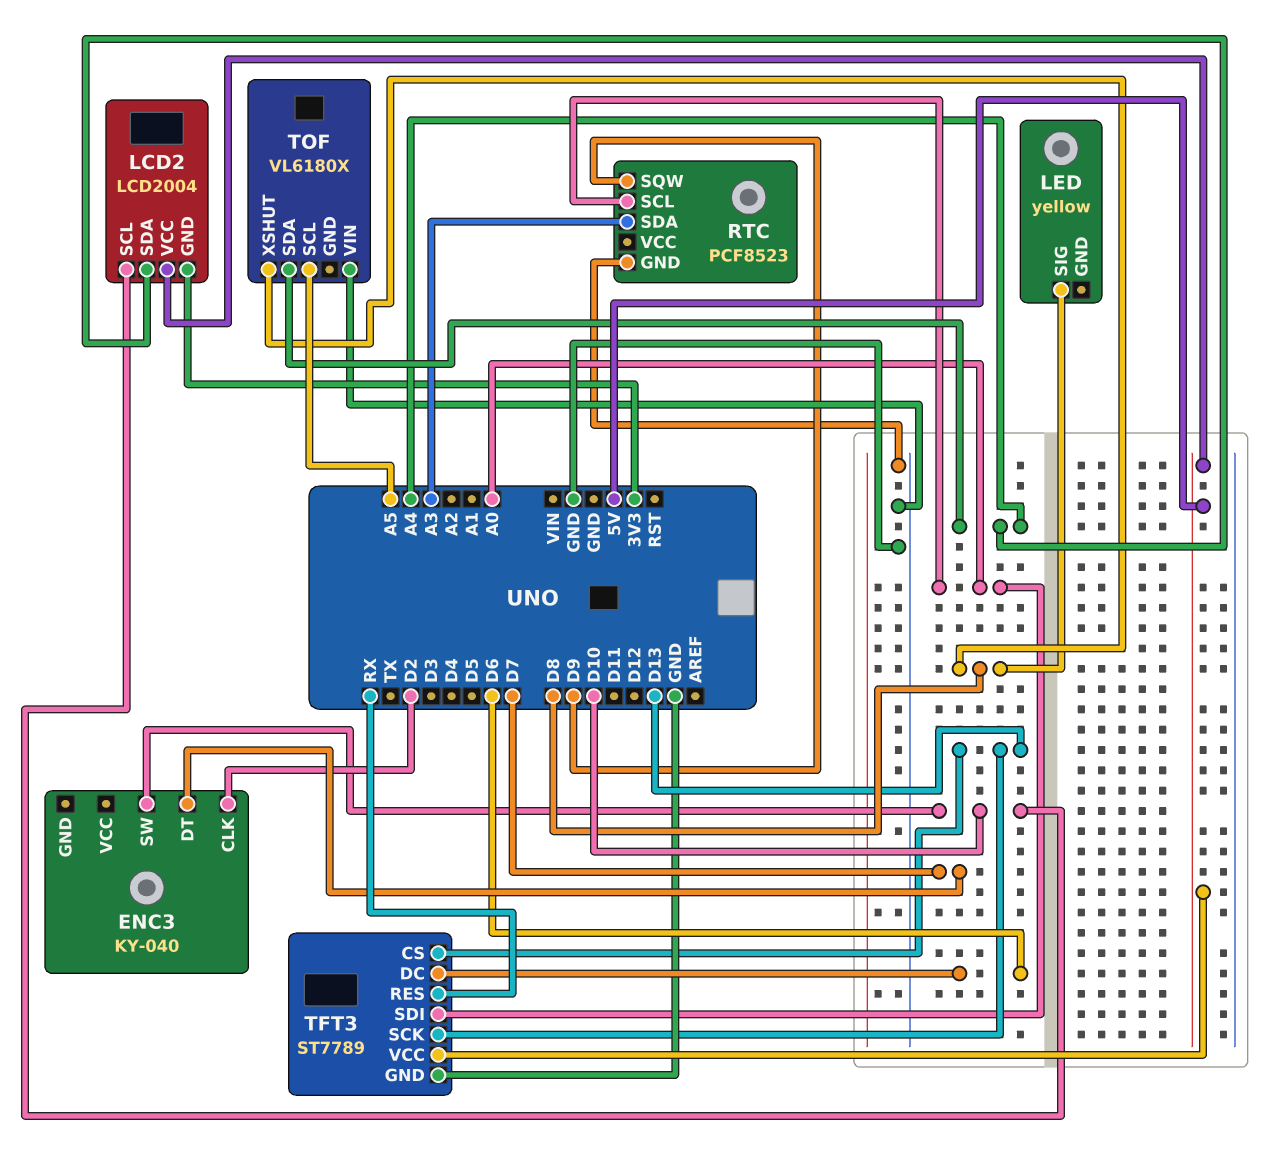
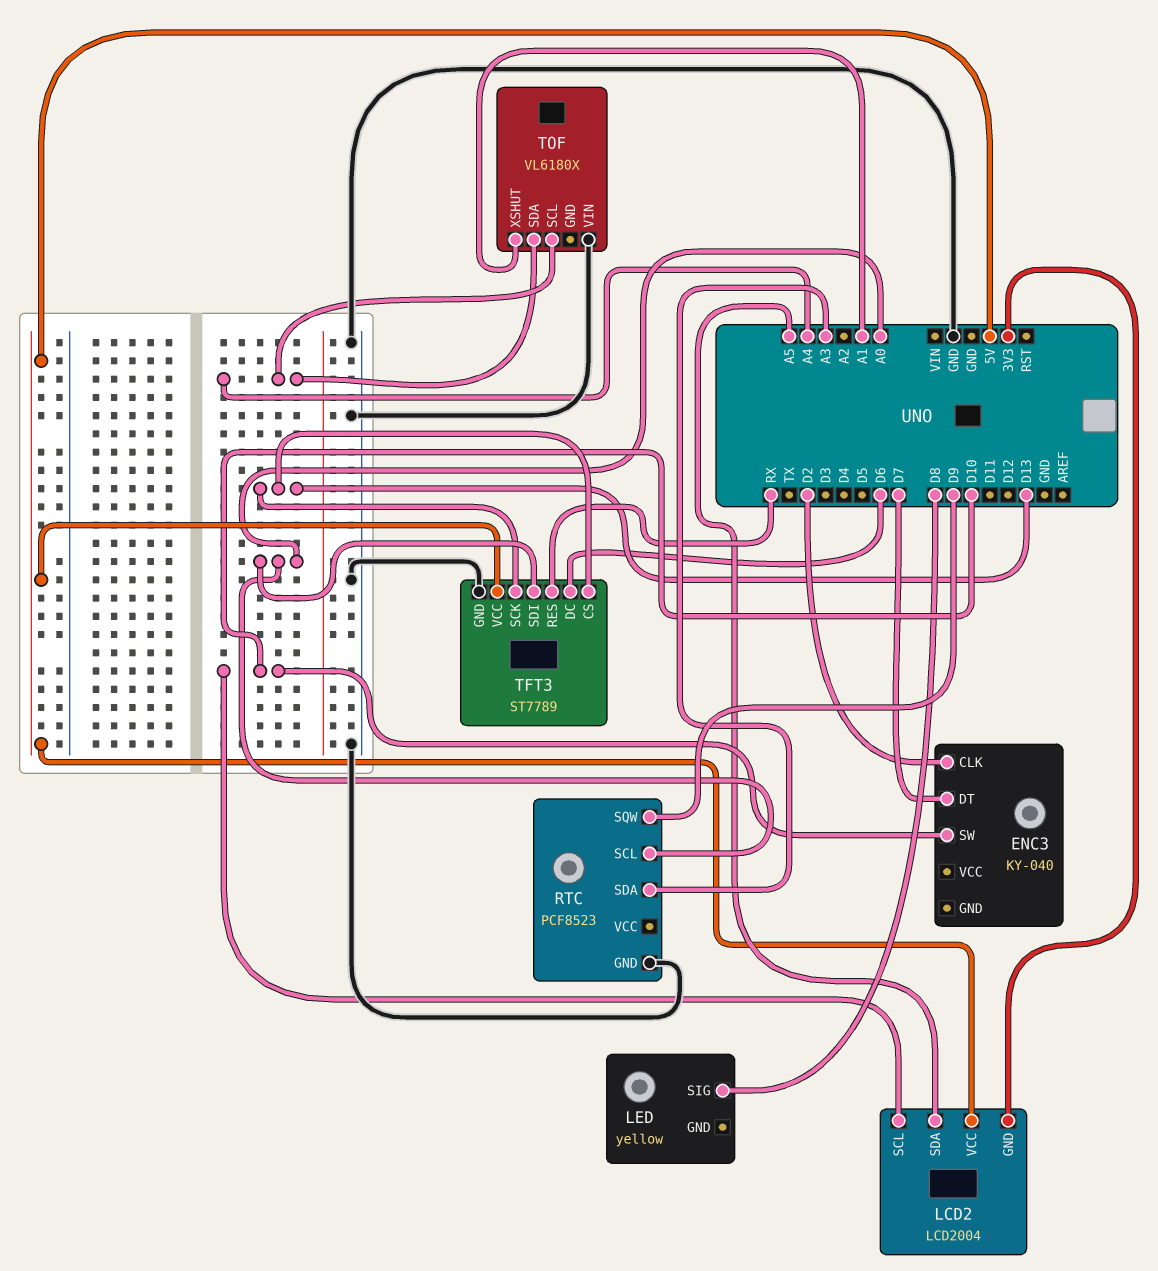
LCD2 pin SDA: A4 -> A5
TOF pin SCL: A5 -> A4
TOF pin XSHUT: D8 -> A1

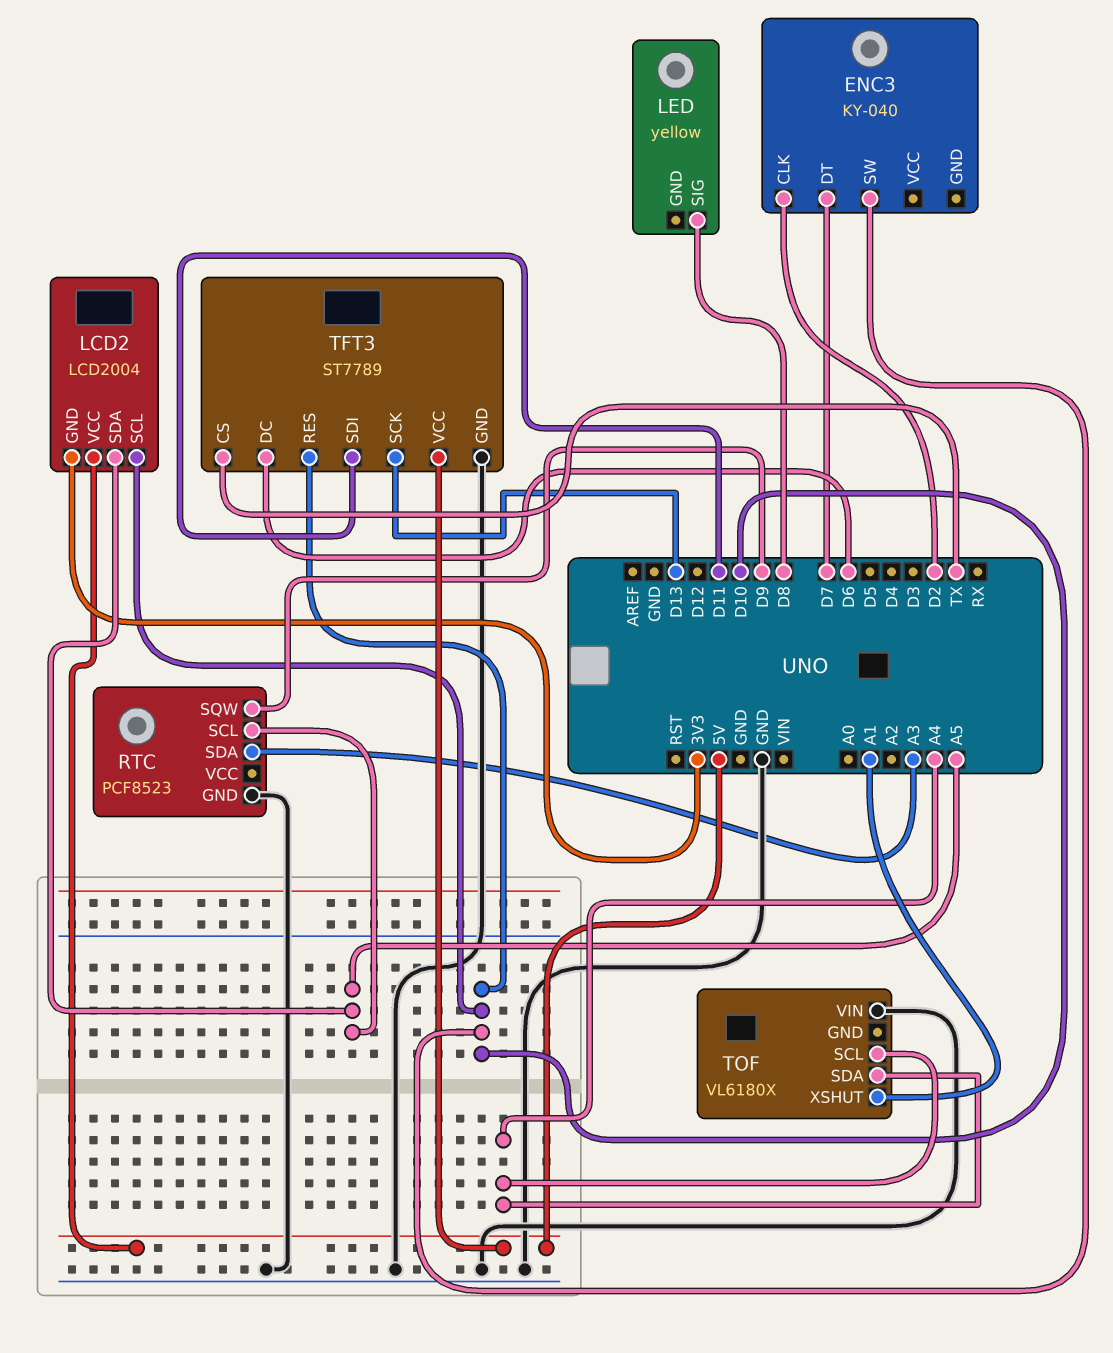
RTC pin SCL: A0 -> A5
TFT3 pin CS: D13 -> TX
TFT3 pin RES: RX -> D10
TFT3 pin SDI: A0 -> D11

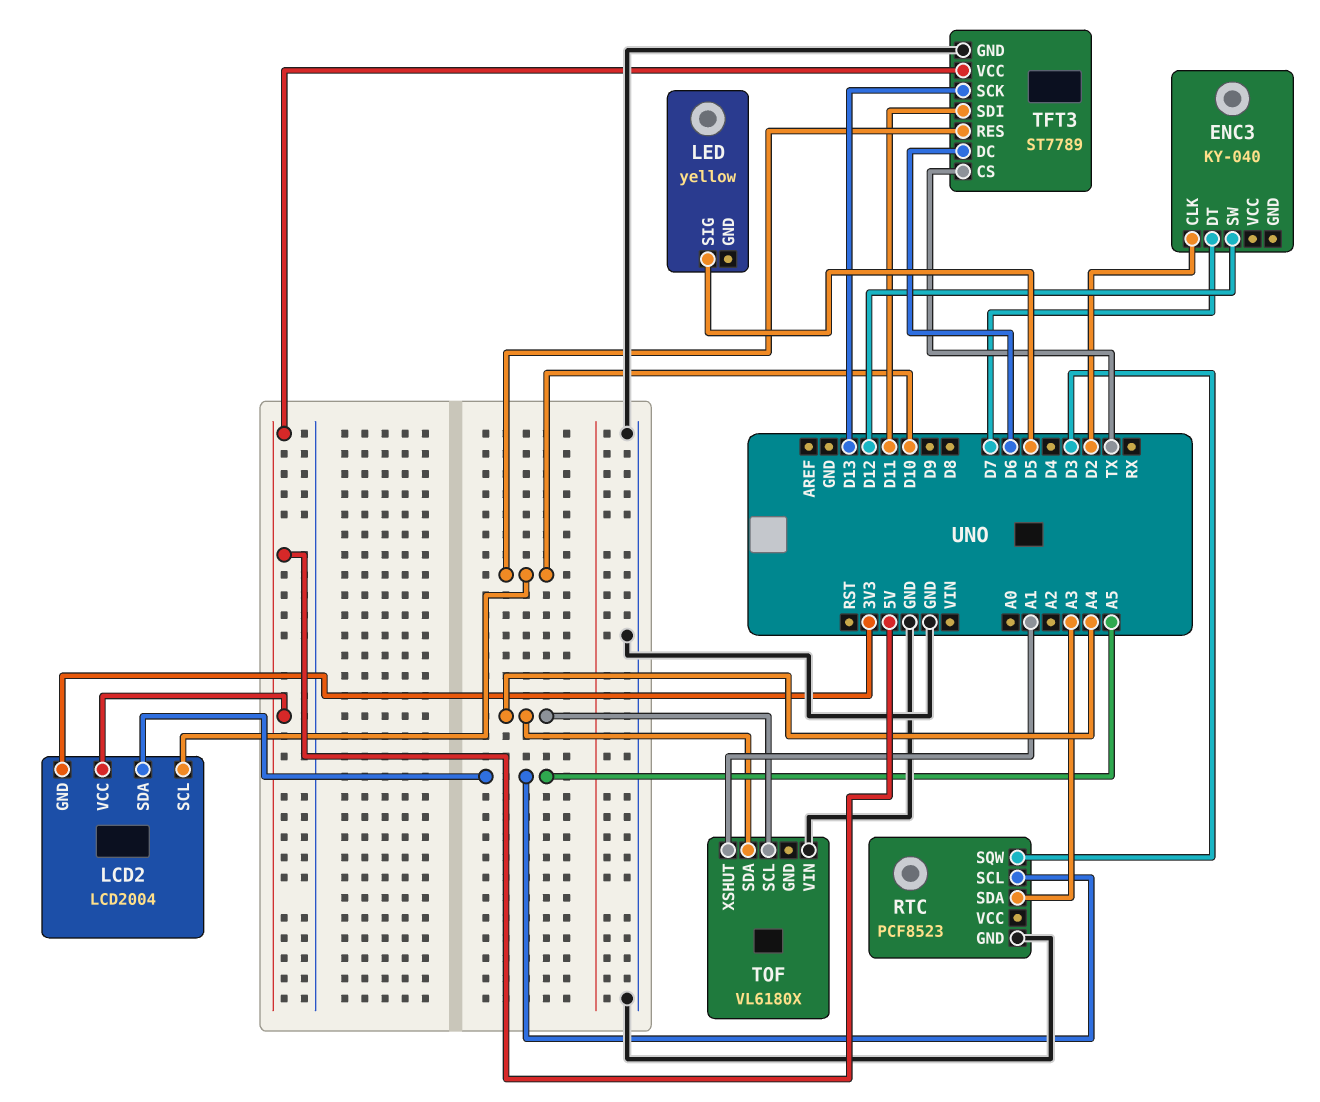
ENC3 pin SW: D10 -> D12
LED pin SIG: D8 -> D5
RTC pin SQW: D9 -> D3

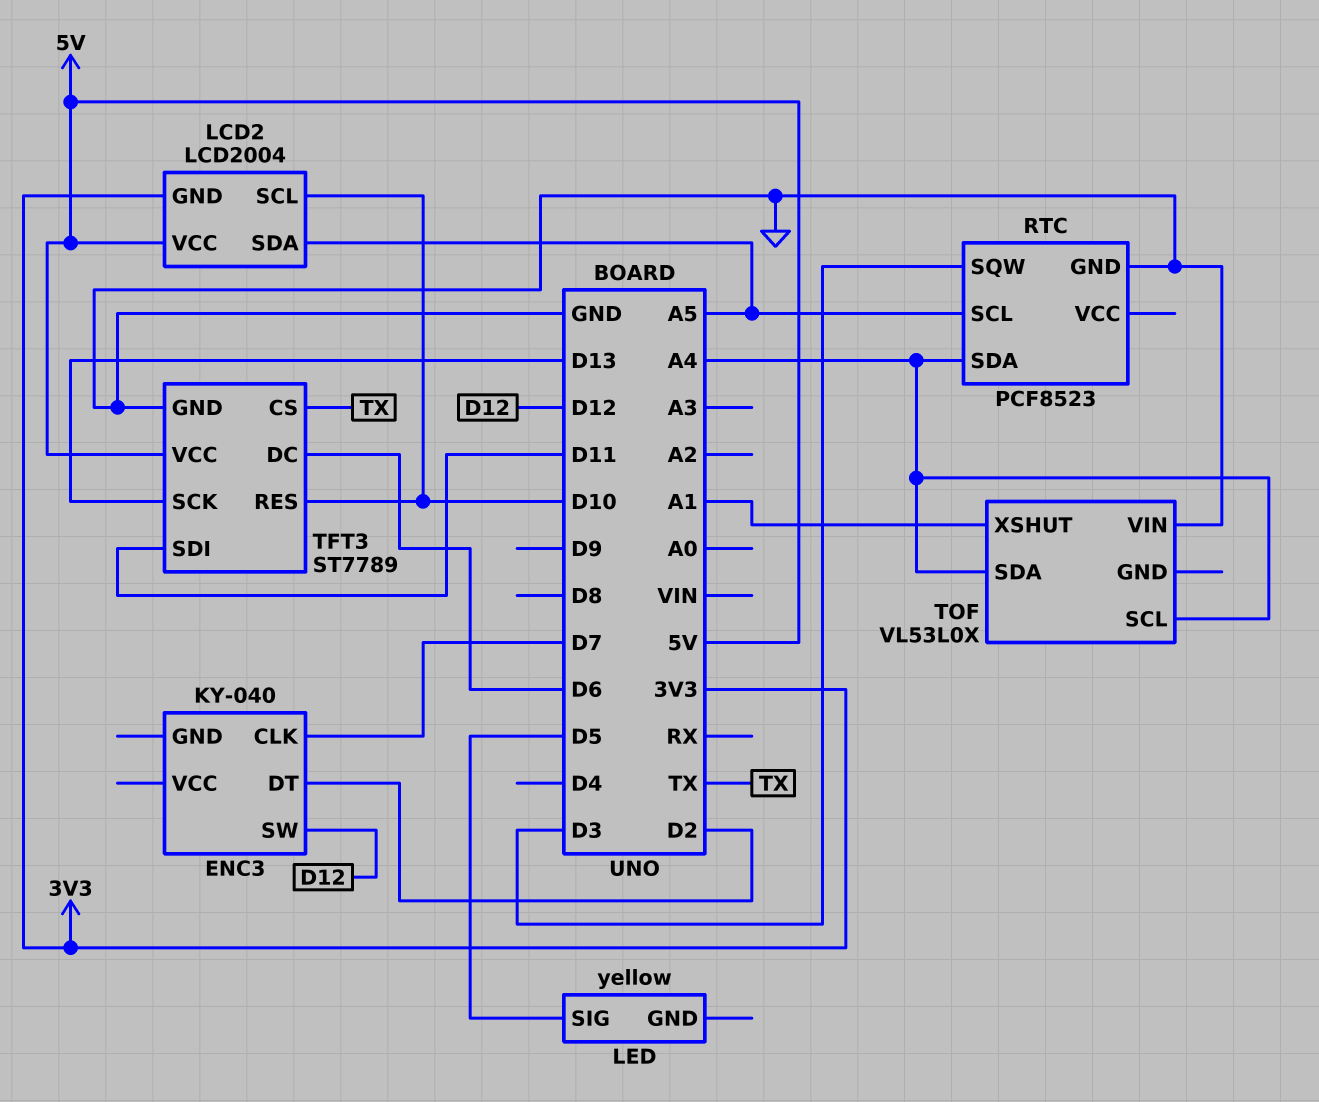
ENC3 pin CLK: D2 -> D7
ENC3 pin DT: D7 -> D2
RTC pin SDA: A3 -> A4
TOF: VL6180X -> VL53L0X

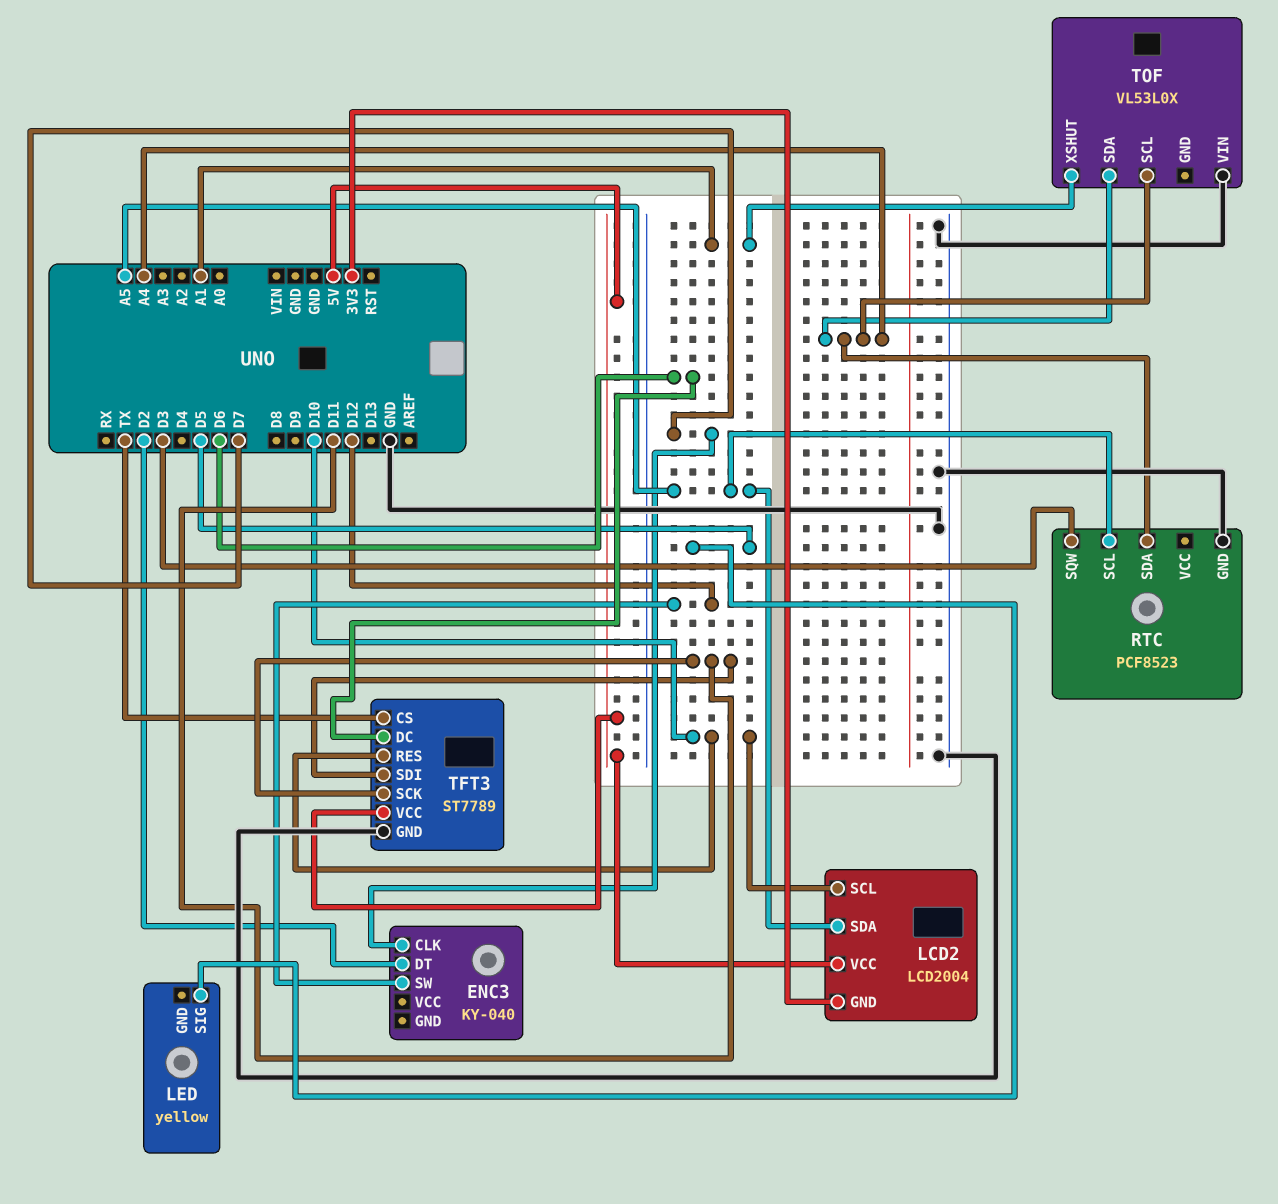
TFT3 pin SCK: D13 -> D11

